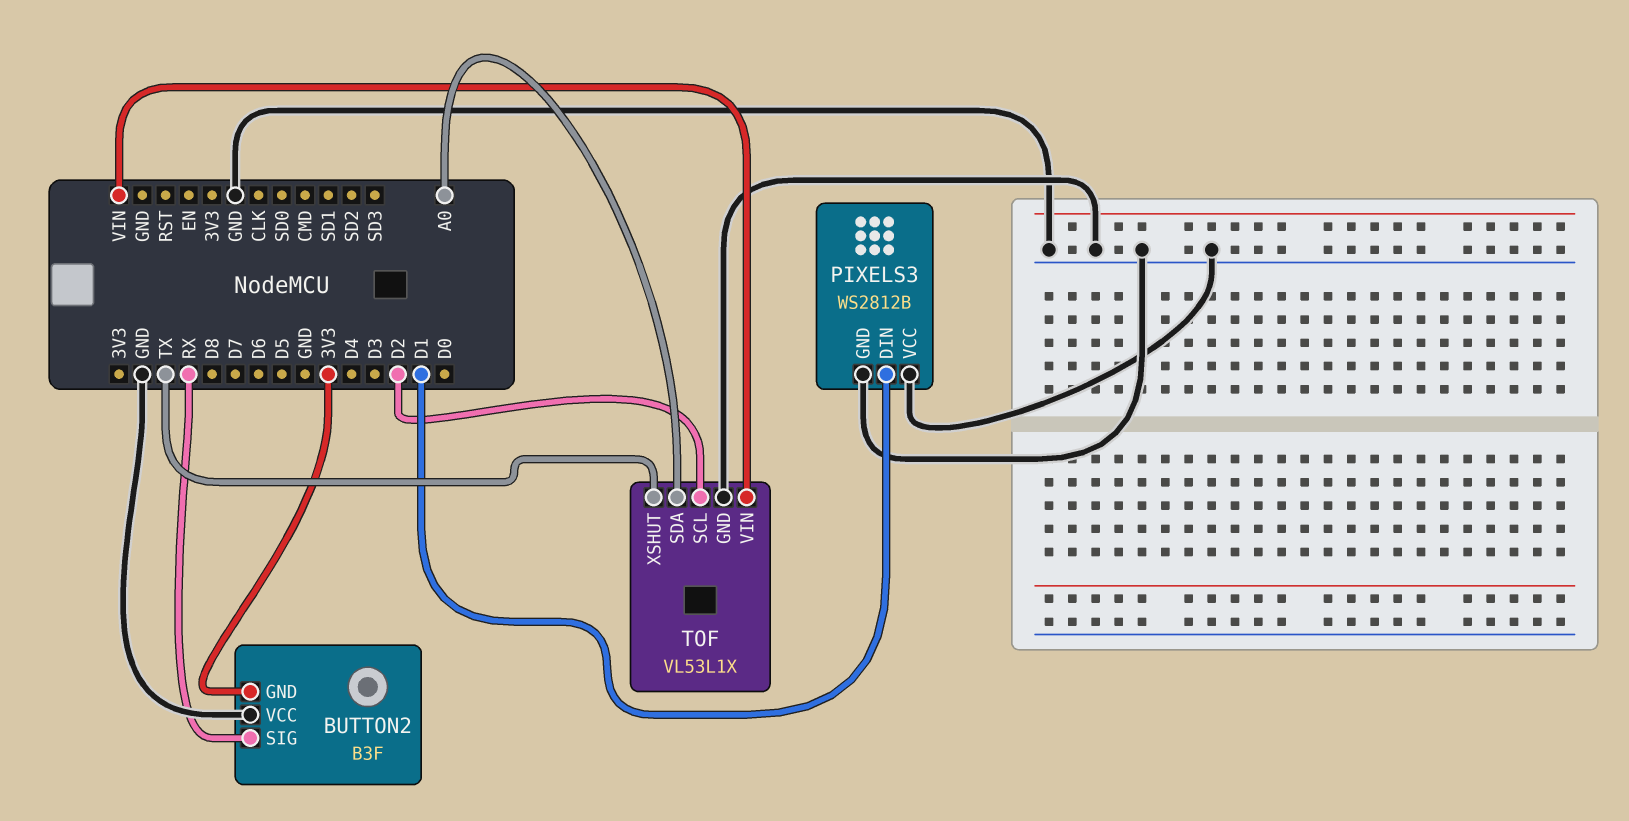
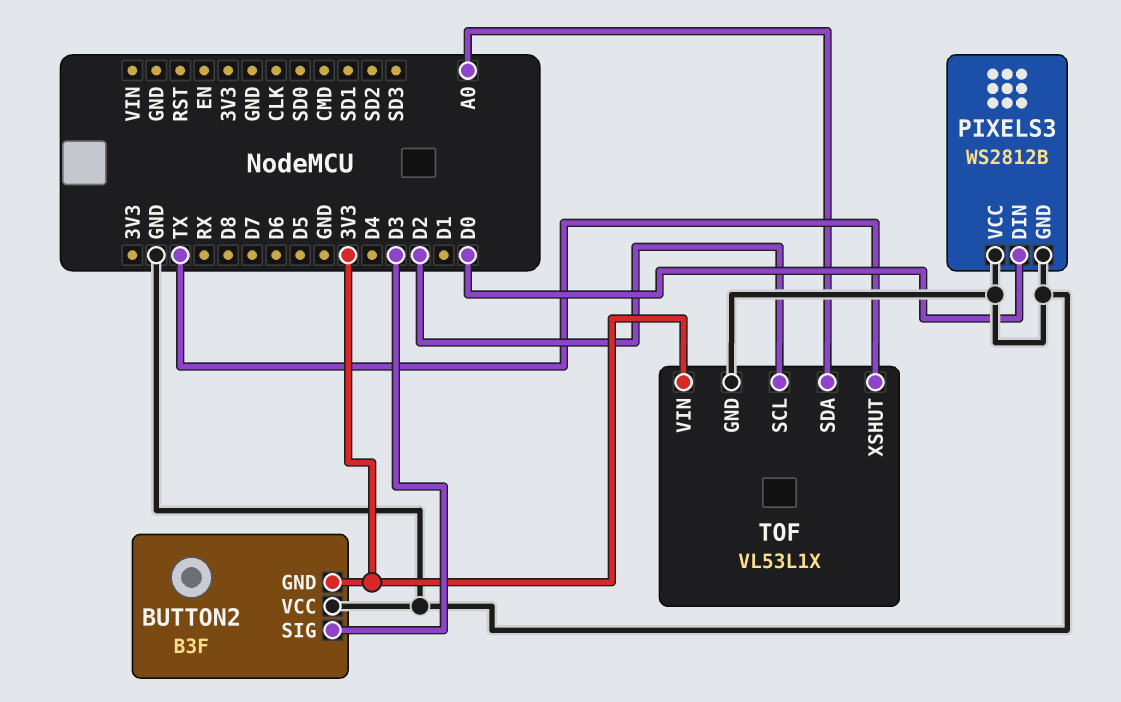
BUTTON2 pin SIG: RX -> D3
PIXELS3 pin DIN: D1 -> D0
TOF pin VIN: VIN -> 3V3

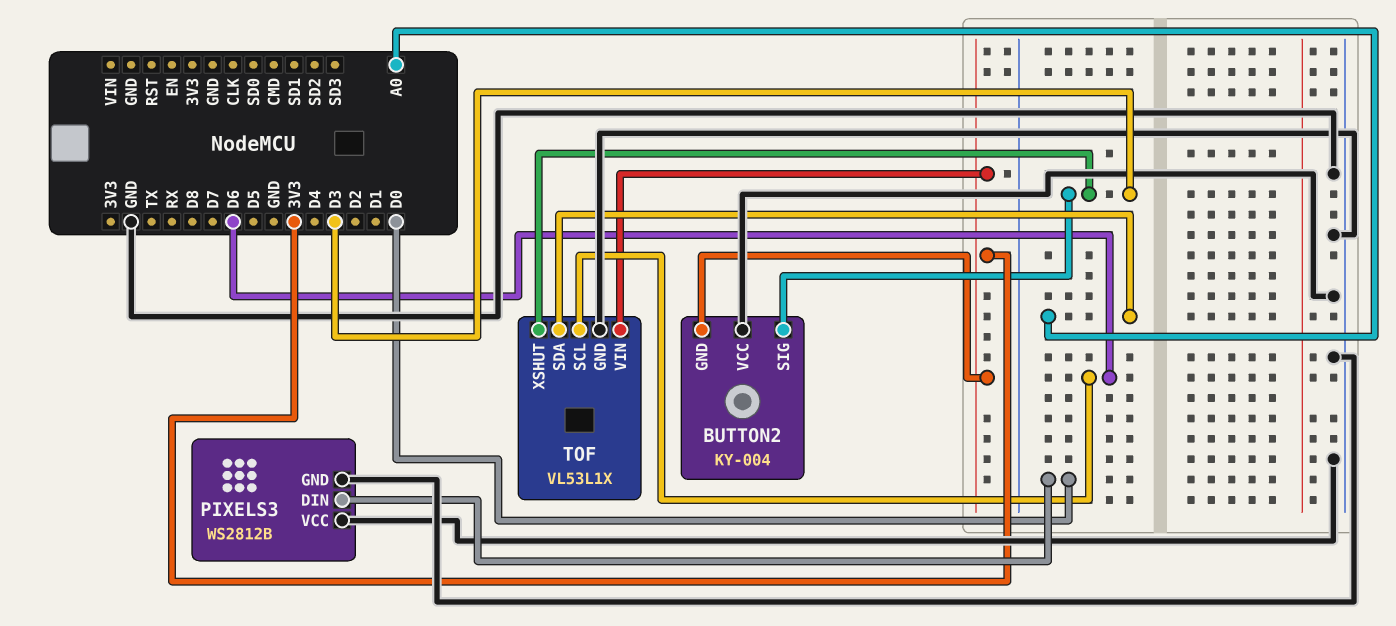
BUTTON2: B3F -> KY-004
TOF pin SCL: D2 -> D6
TOF pin XSHUT: TX -> D3

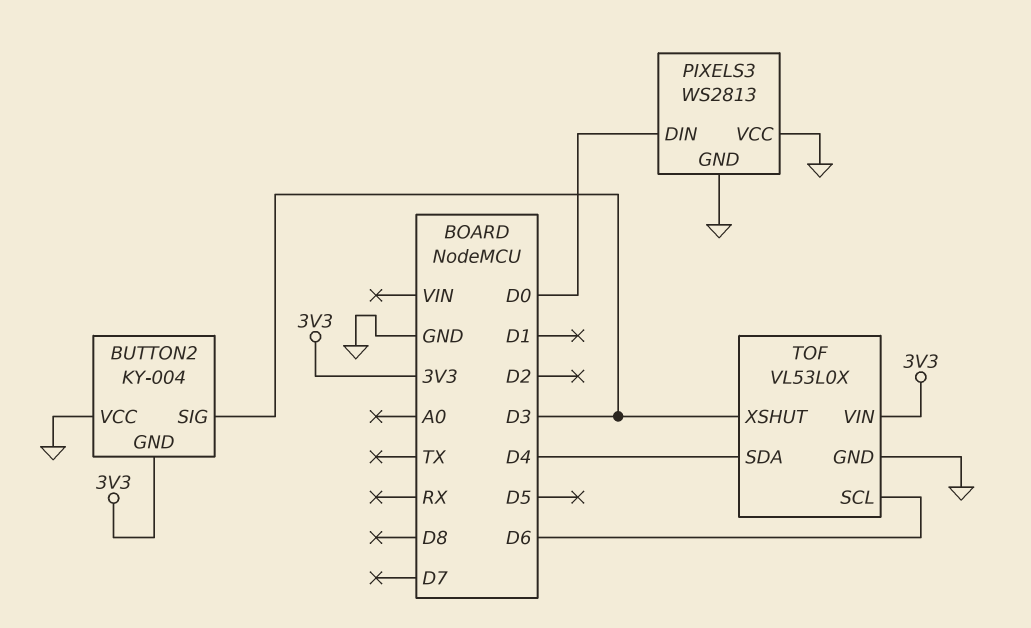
PIXELS3: WS2812B -> WS2813
TOF: VL53L1X -> VL53L0X
TOF pin SDA: A0 -> D4

